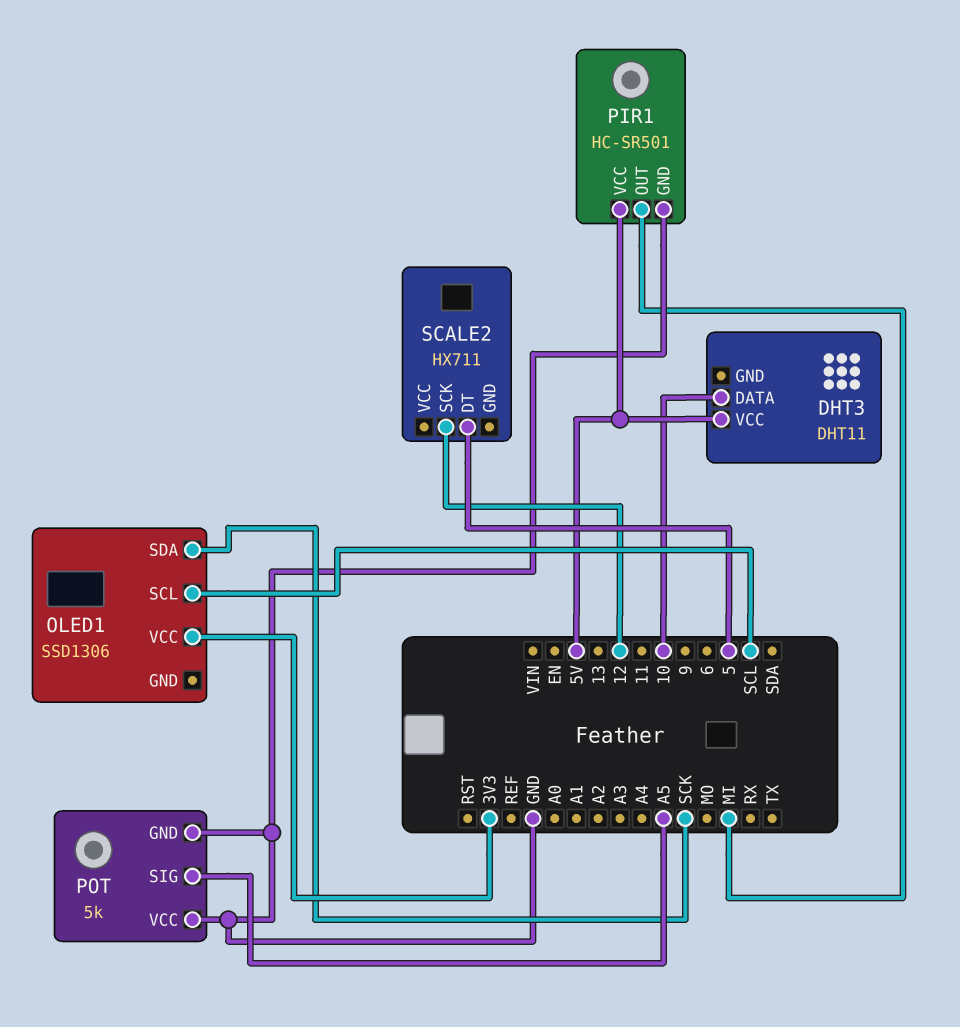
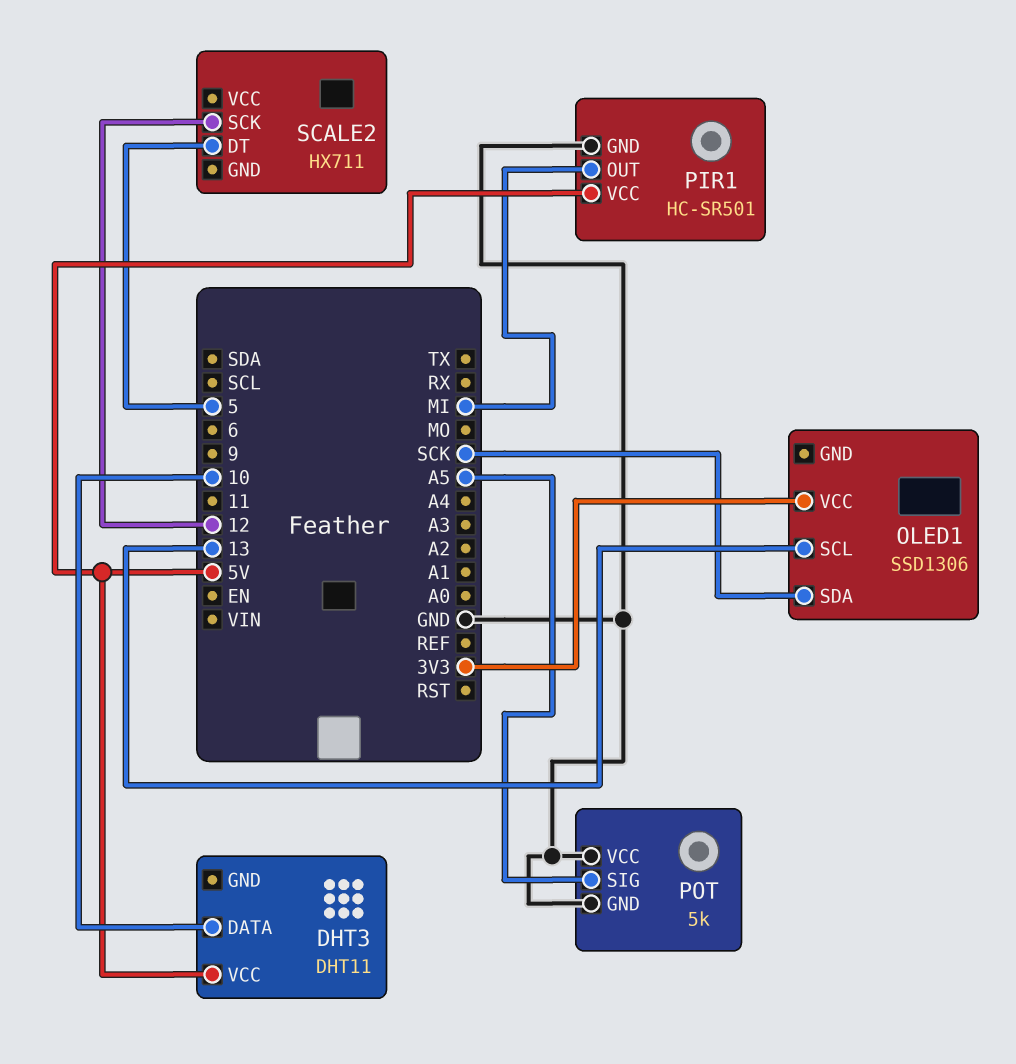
OLED1 pin SCL: SCL -> 13

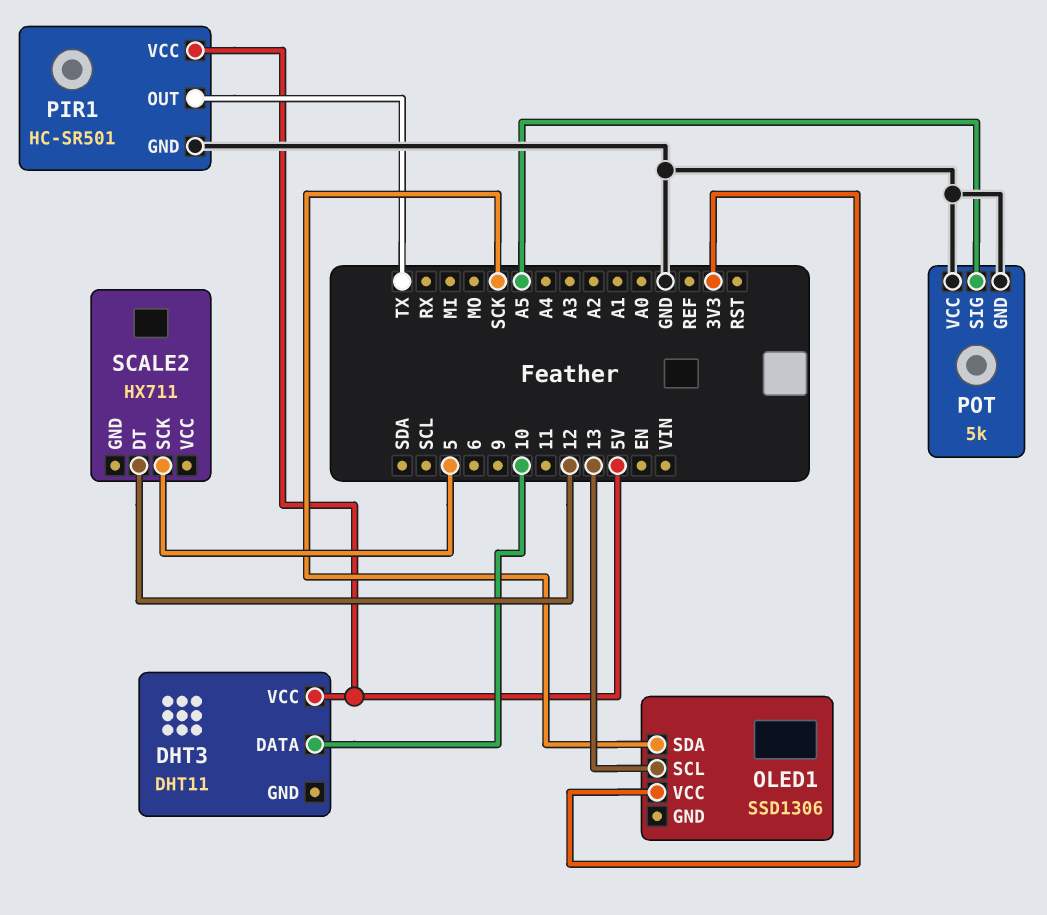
PIR1 pin OUT: MI -> TX
SCALE2 pin DT: 5 -> 12
SCALE2 pin SCK: 12 -> 5

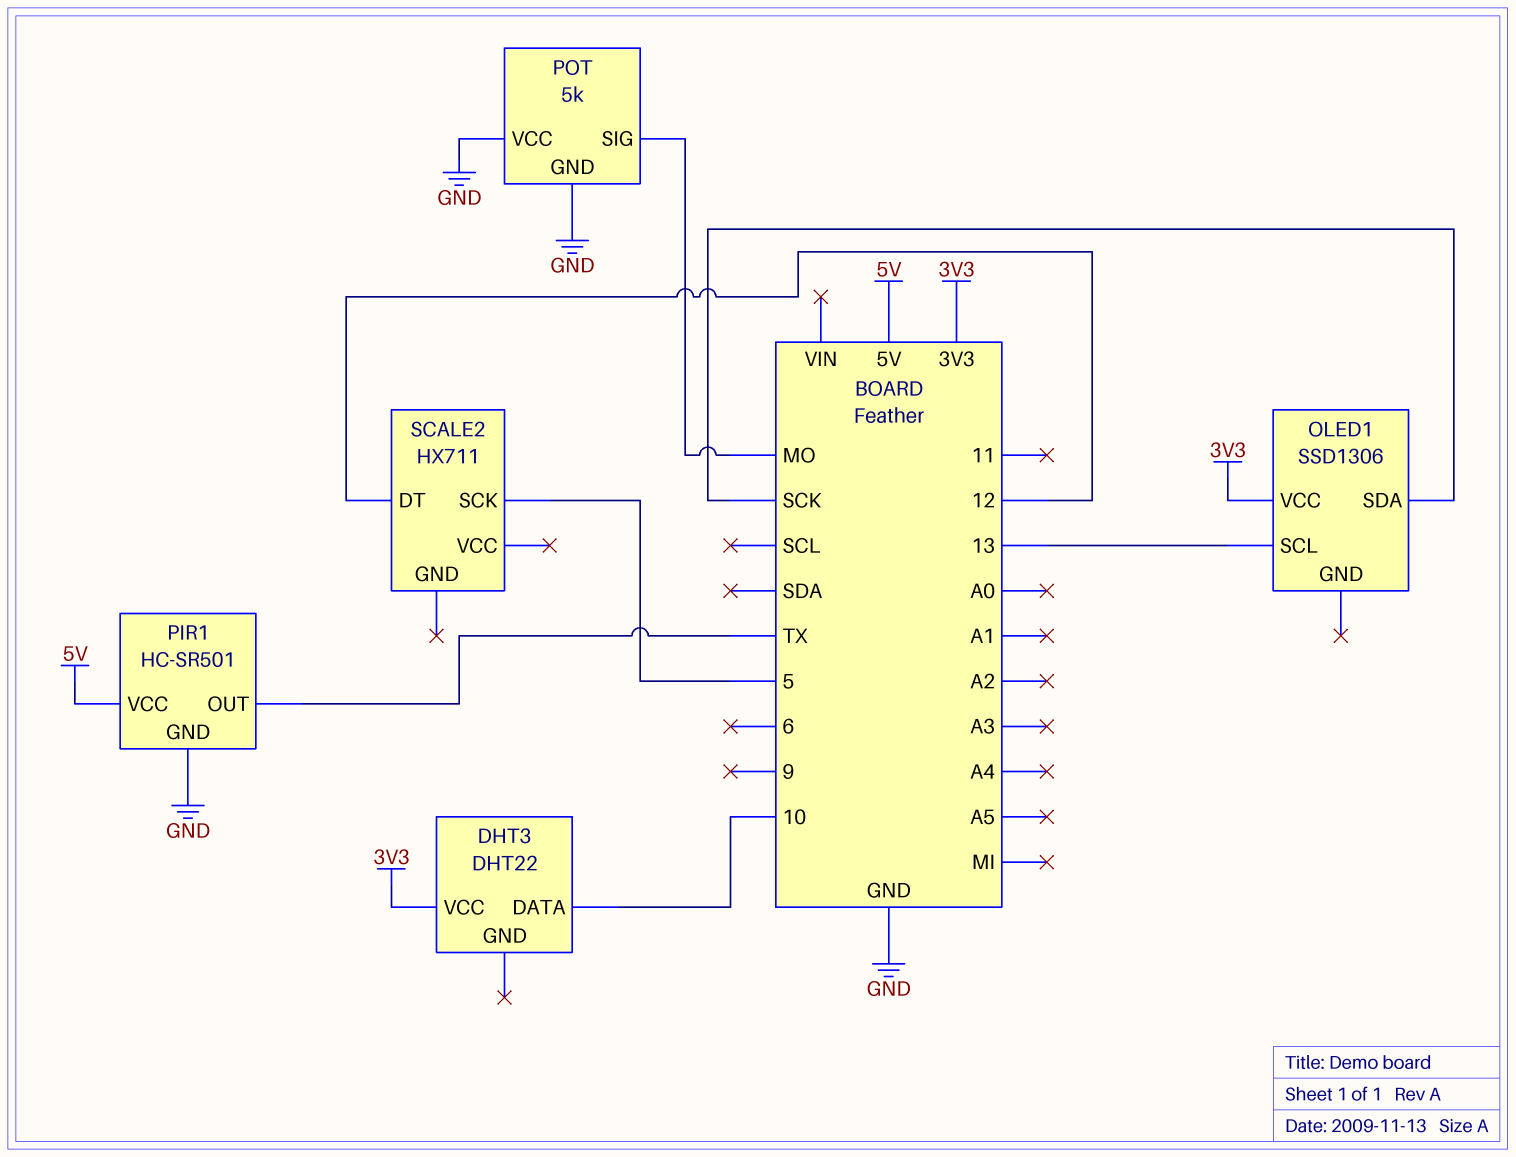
DHT3: DHT11 -> DHT22
DHT3 pin VCC: 5V -> 3V3
POT pin SIG: A5 -> MO

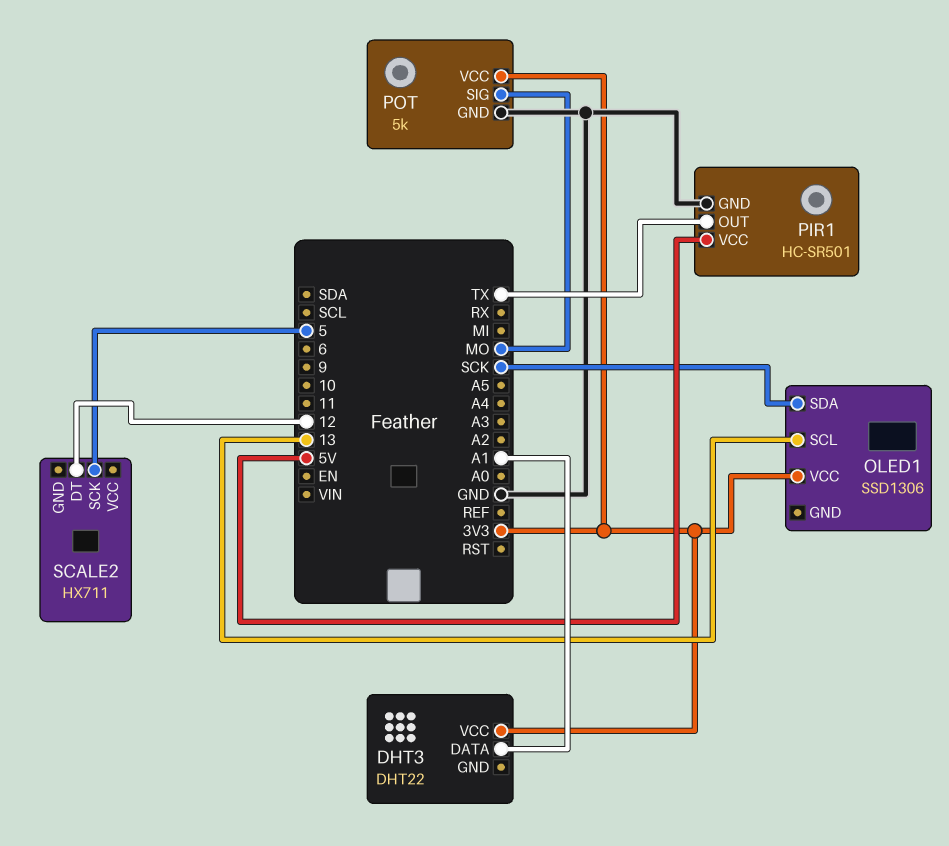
DHT3 pin DATA: 10 -> A1
POT pin VCC: GND -> 3V3

